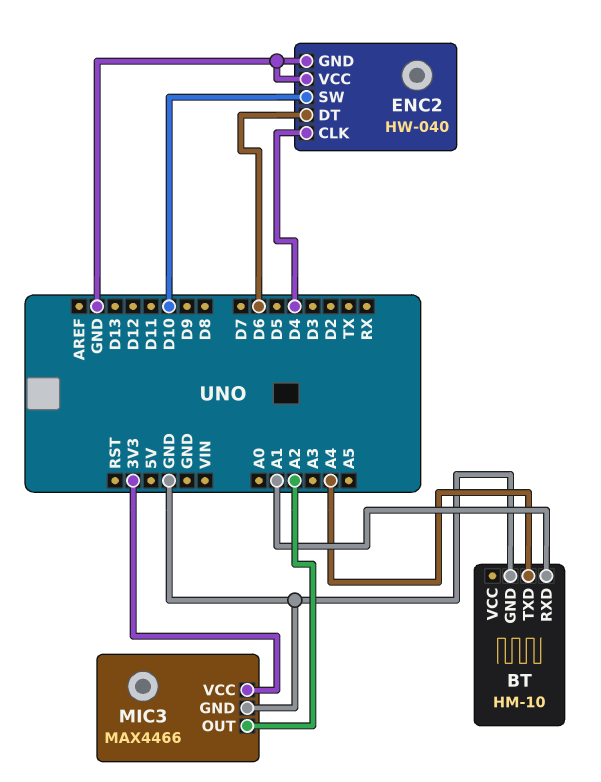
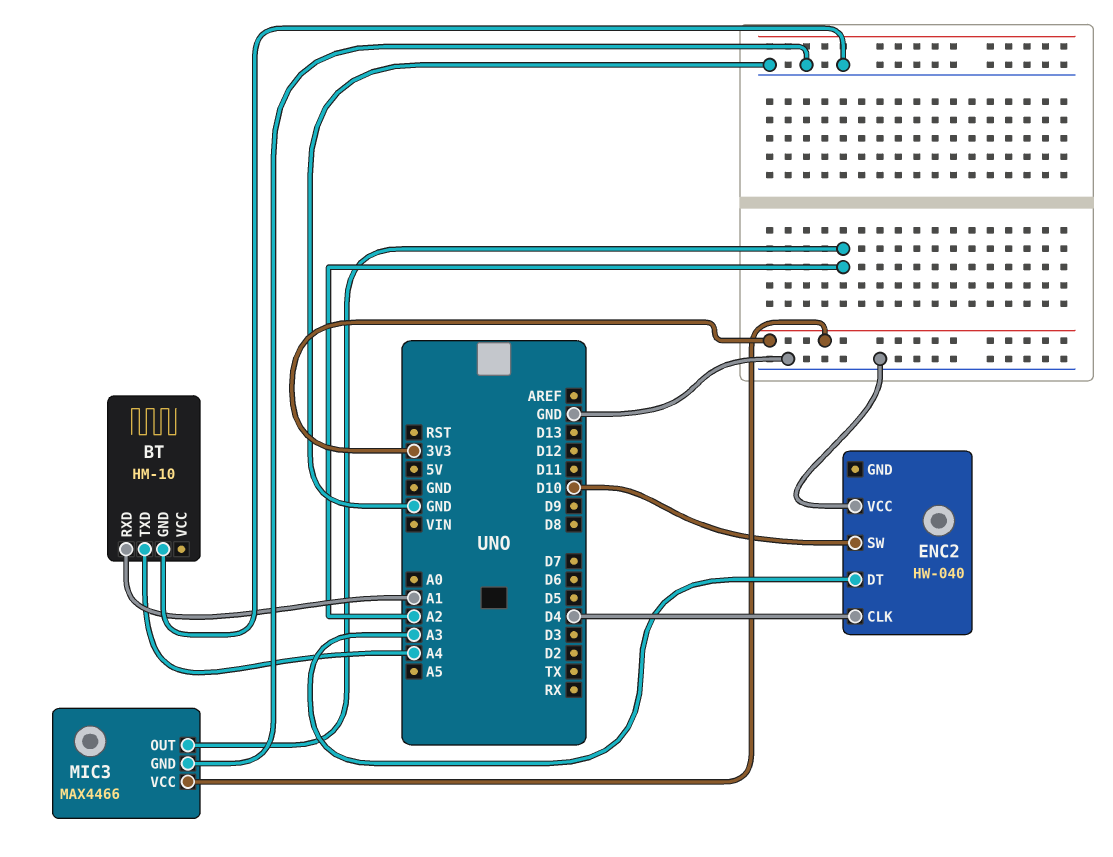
ENC2 pin DT: D6 -> A3
ENC2 pin GND: GND -> none

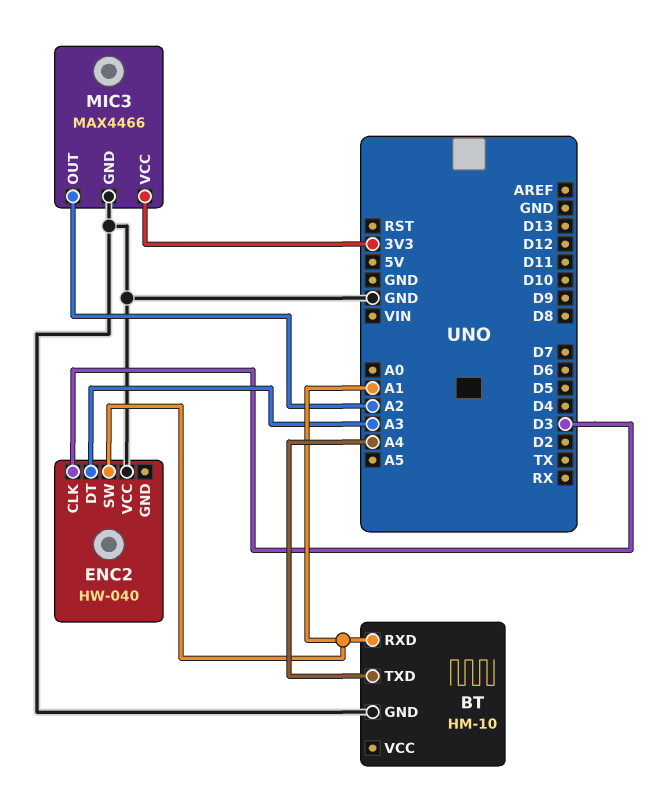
ENC2 pin CLK: D4 -> D3
ENC2 pin SW: D10 -> A1

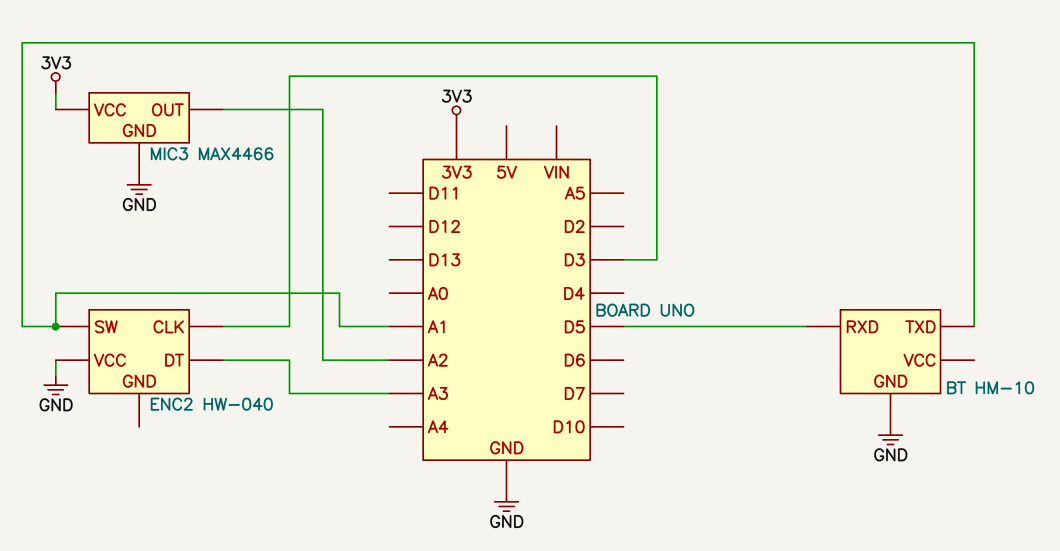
BT pin RXD: A1 -> D5
BT pin TXD: A4 -> A1

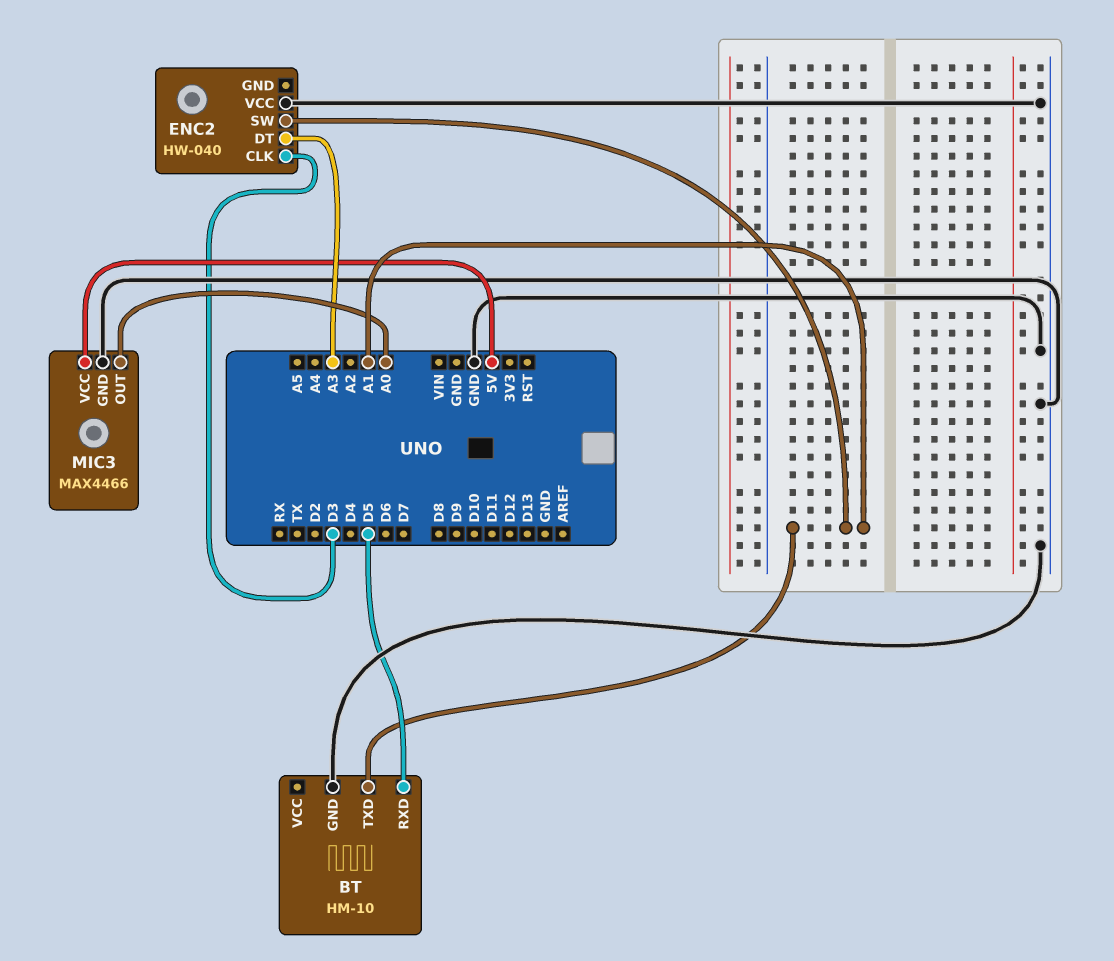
MIC3 pin OUT: A2 -> A0
MIC3 pin VCC: 3V3 -> 5V

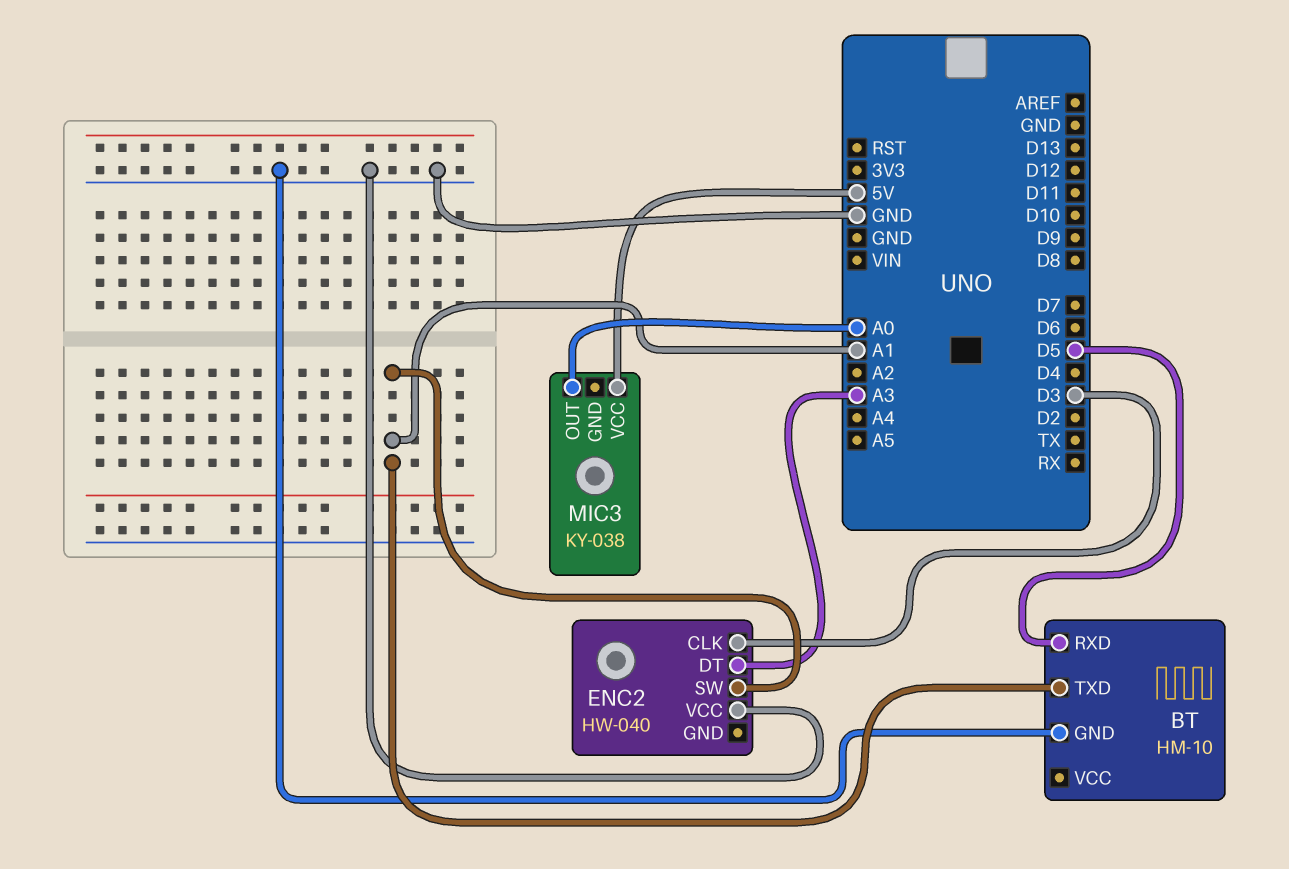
MIC3: MAX4466 -> KY-038
MIC3 pin GND: GND -> none

